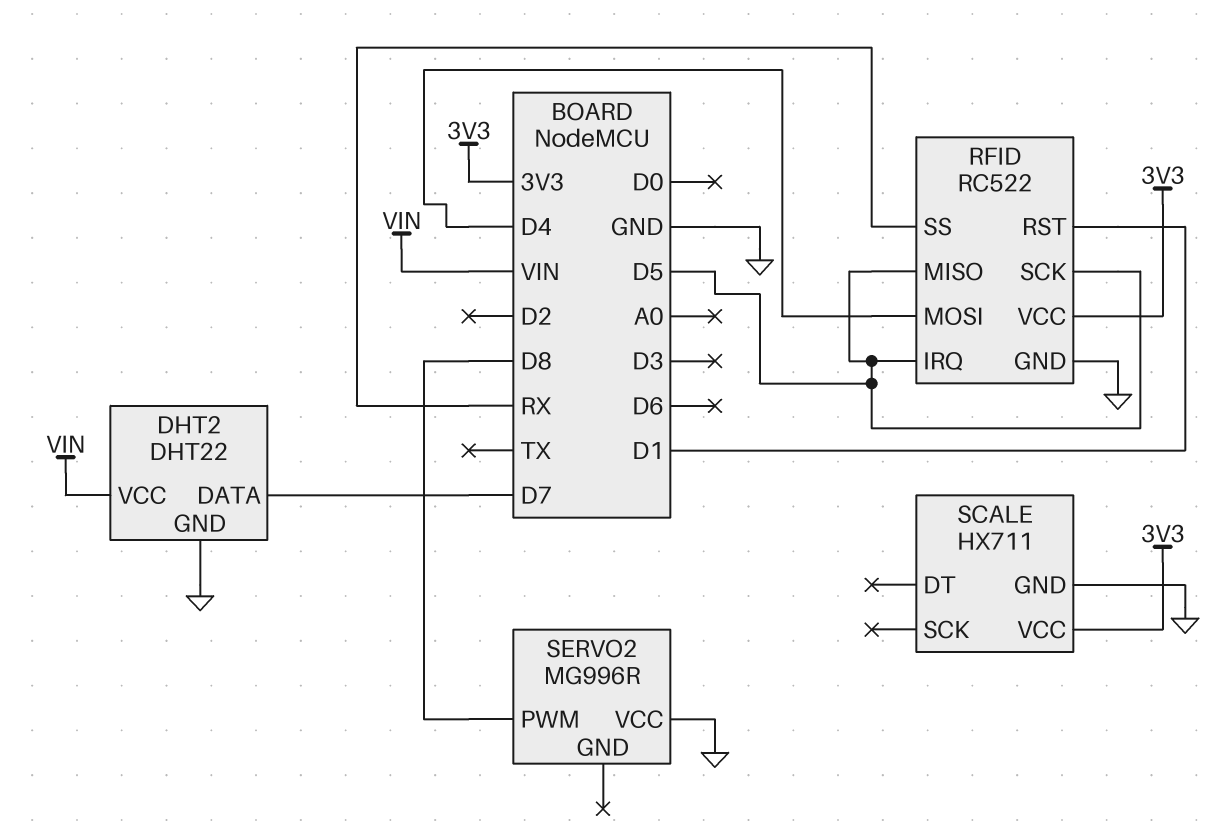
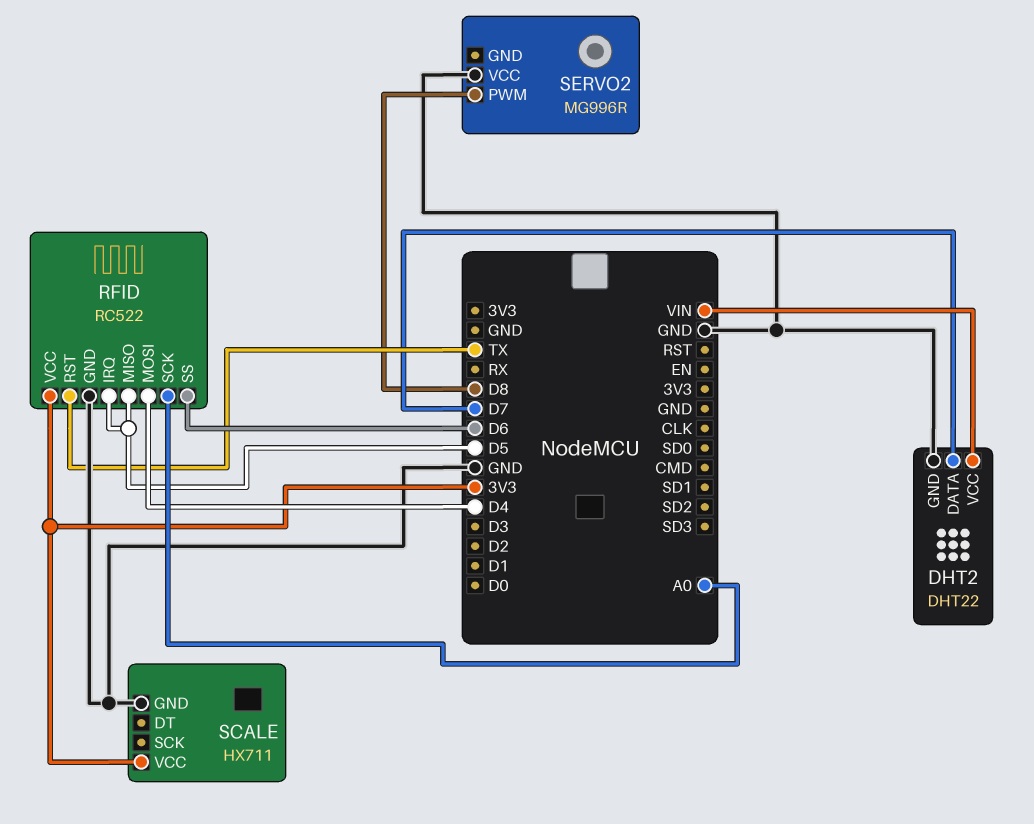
RFID pin RST: D1 -> TX
RFID pin SCK: D5 -> A0
RFID pin SS: RX -> D6

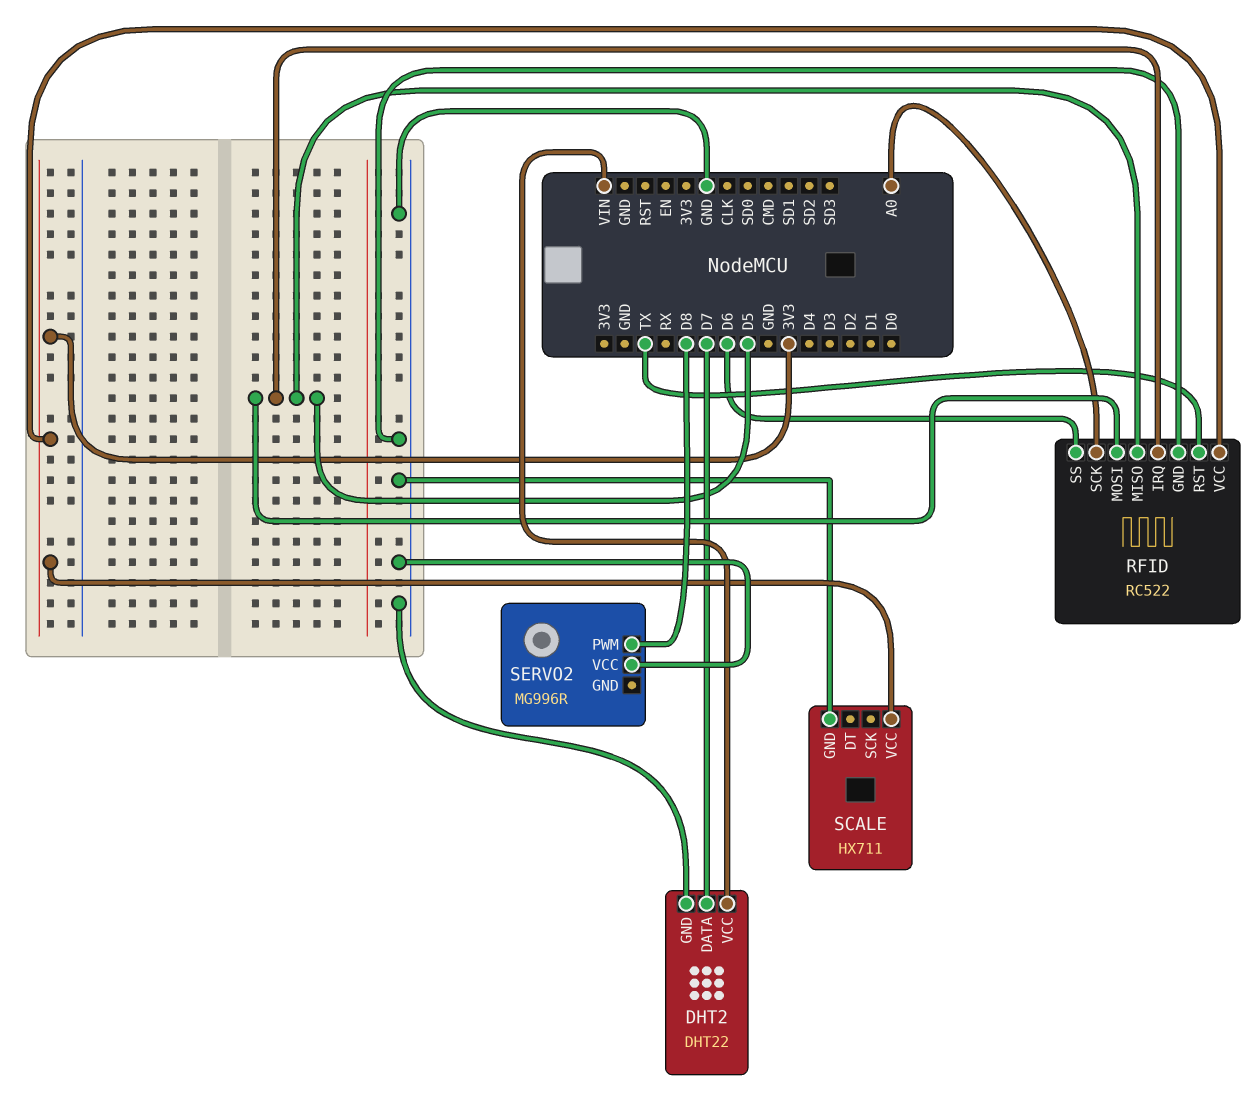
RFID pin MOSI: D4 -> D5

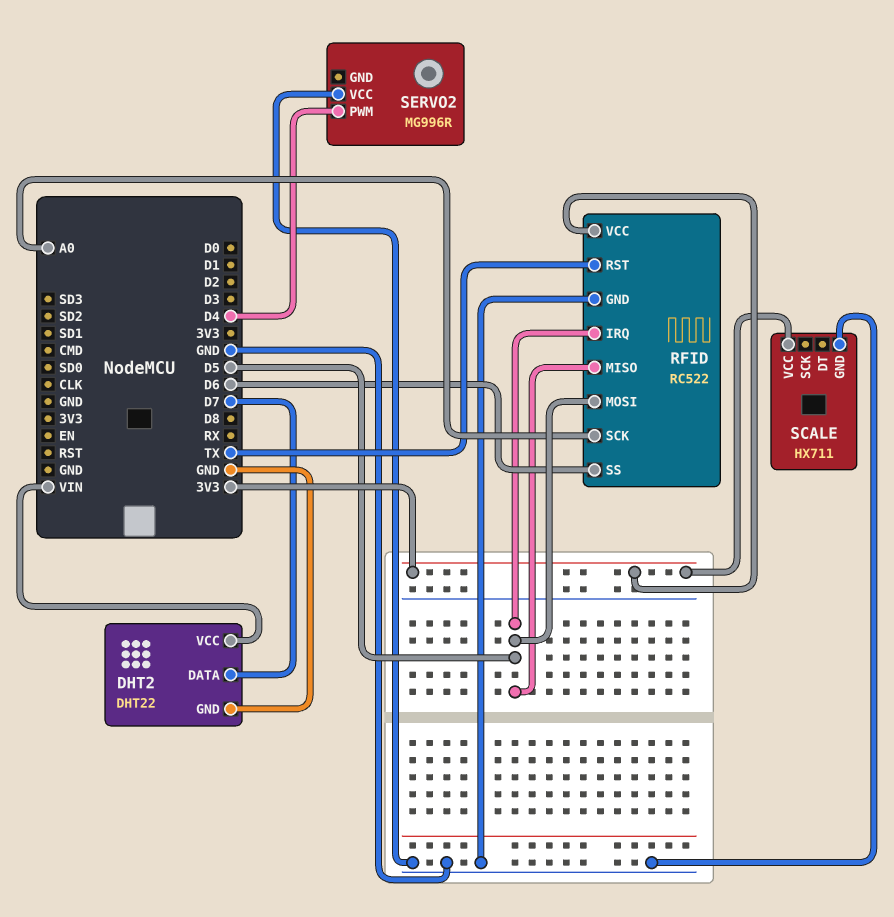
SERVO2 pin PWM: D8 -> D4

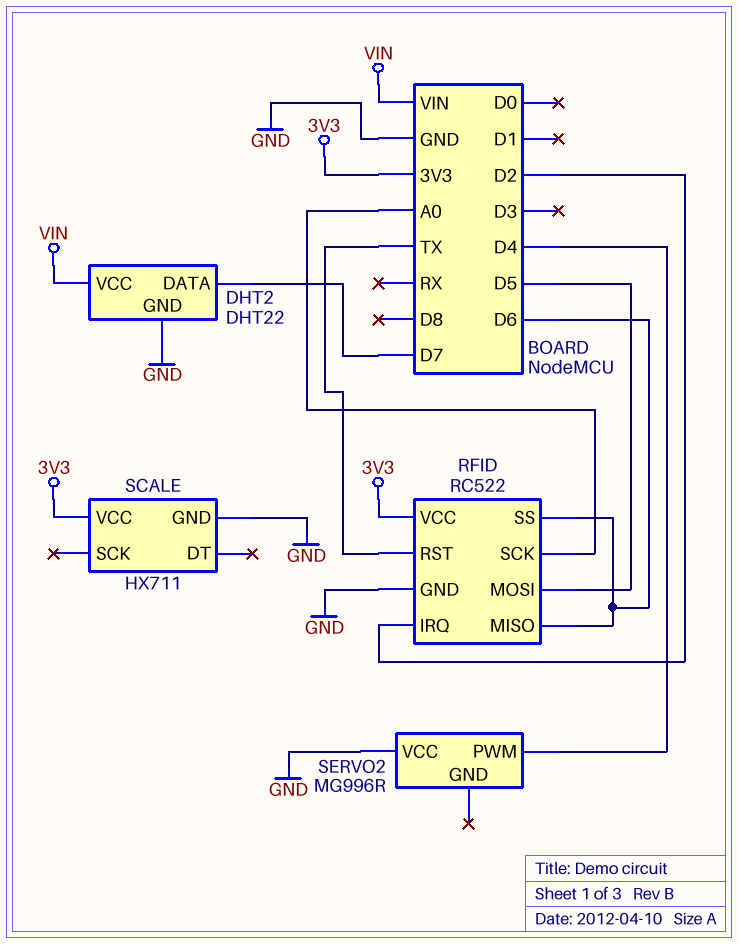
RFID pin IRQ: D5 -> D2
RFID pin MISO: D5 -> D6

